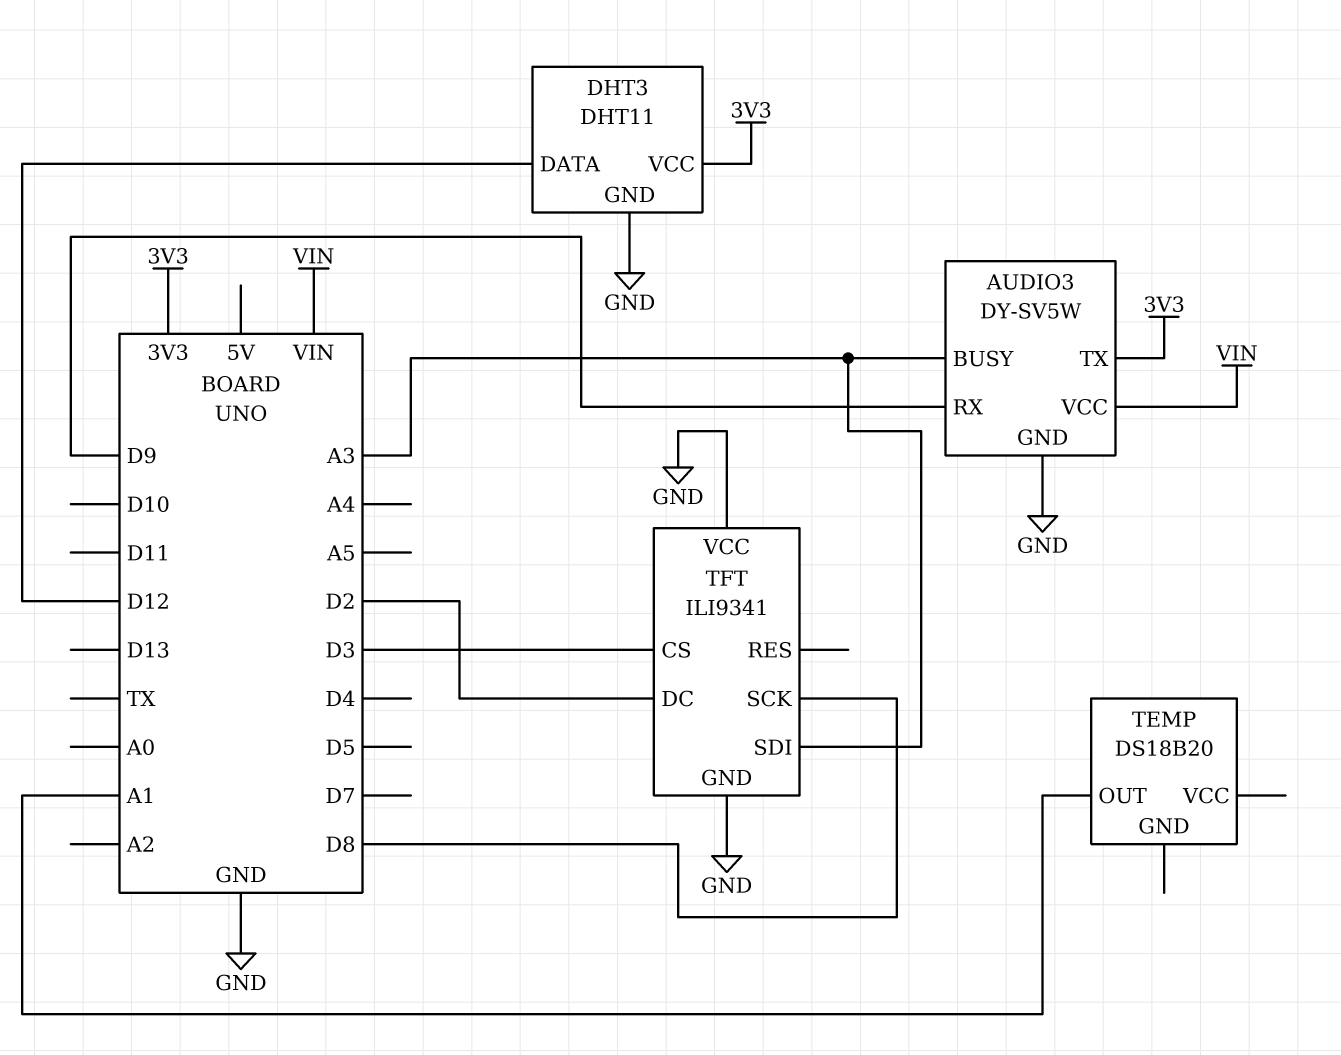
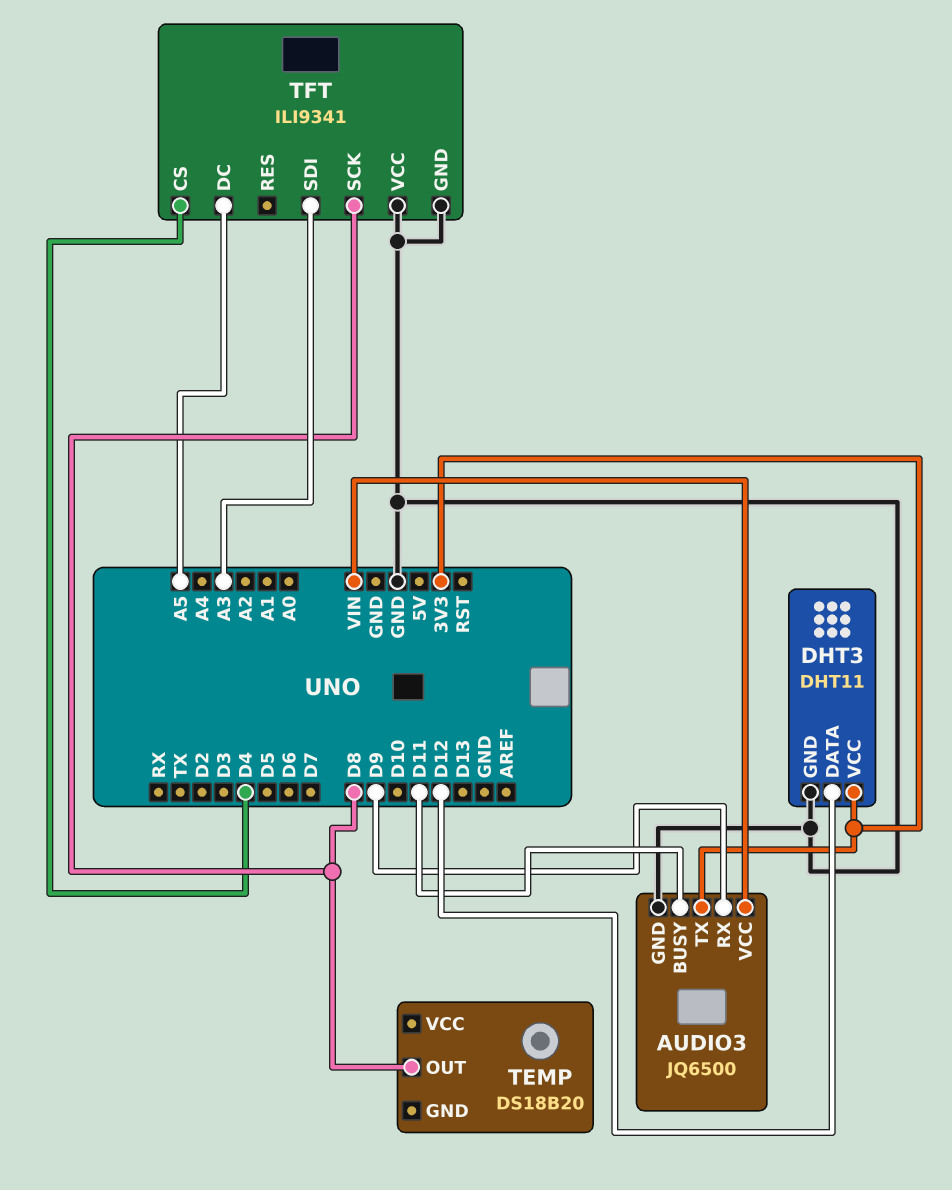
AUDIO3: DY-SV5W -> JQ6500
AUDIO3 pin BUSY: A3 -> D11
TEMP pin OUT: A1 -> D8
TFT pin CS: D3 -> D4
TFT pin DC: D2 -> A5

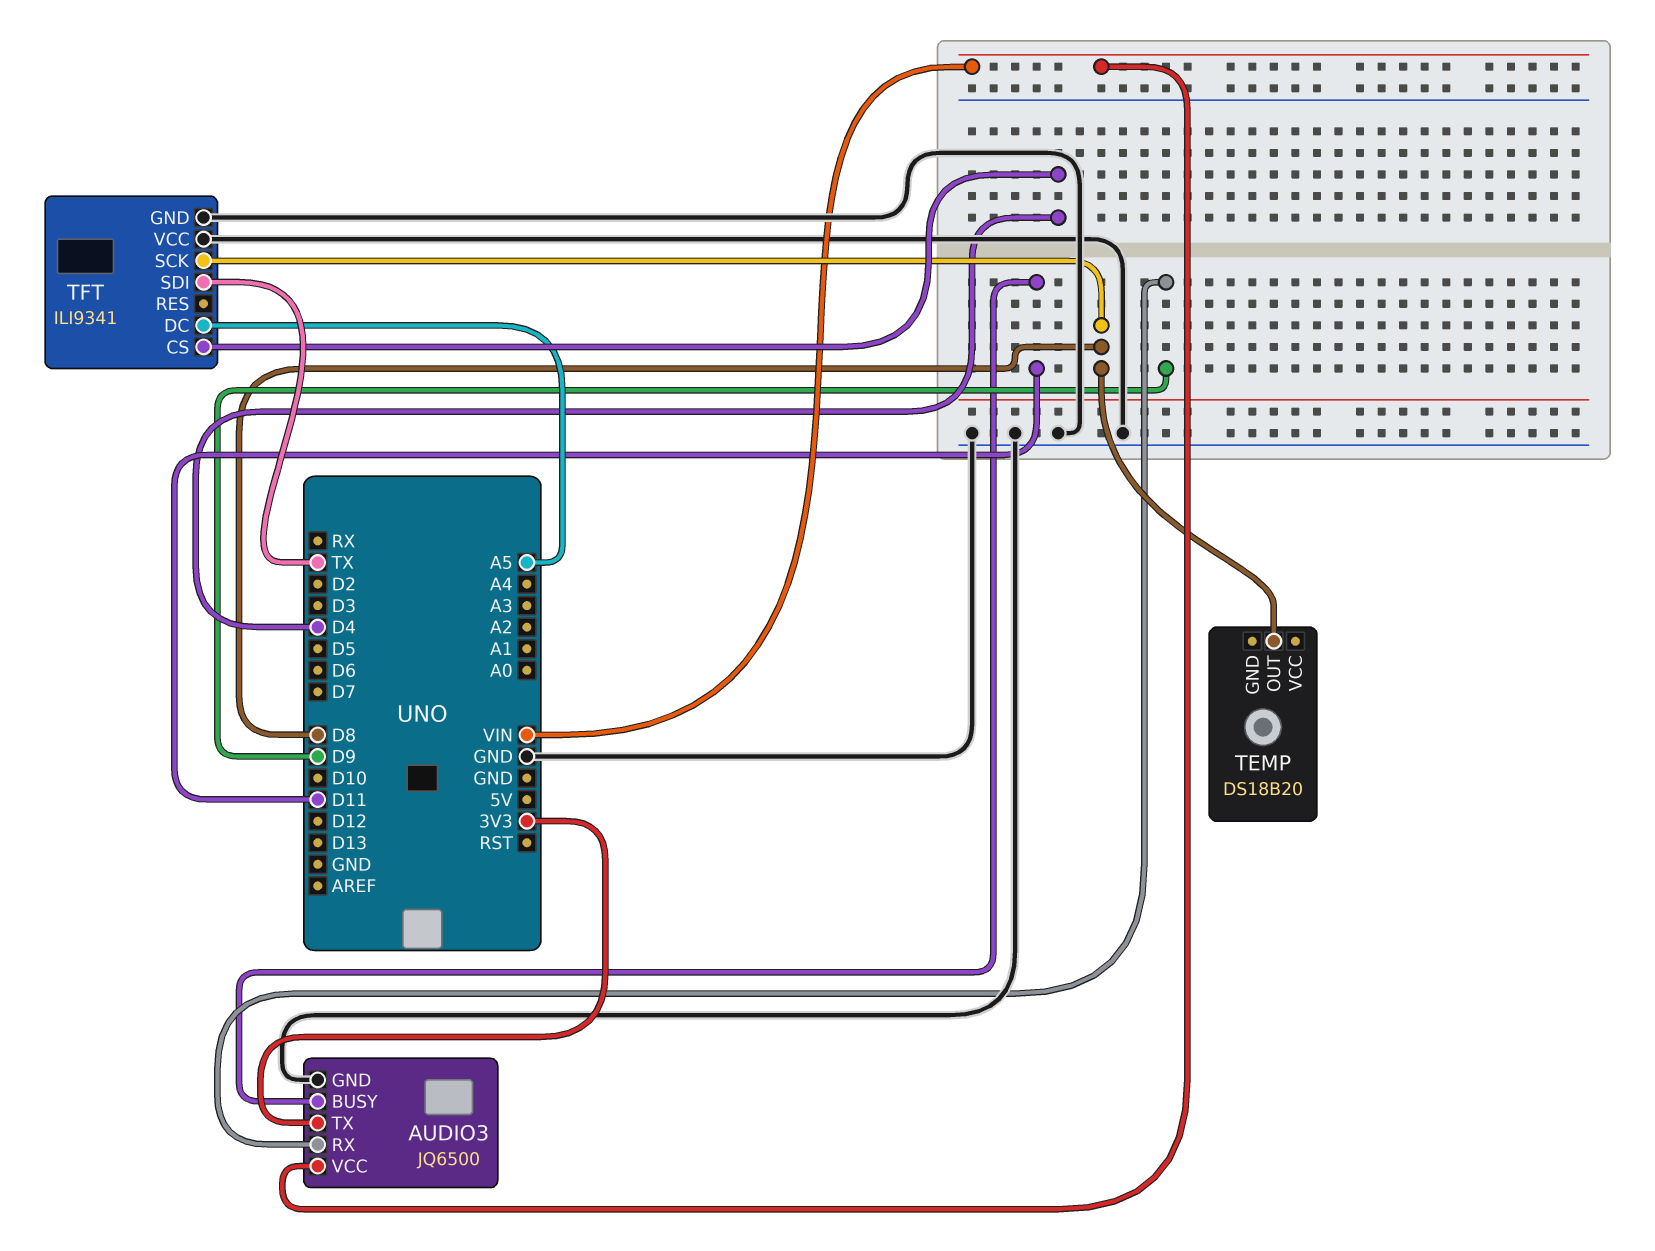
DHT3: DHT11 -> none
DHT3 pin DATA: D12 -> none
DHT3 pin GND: GND -> none
DHT3 pin VCC: 3V3 -> none
TFT pin SDI: A3 -> TX

